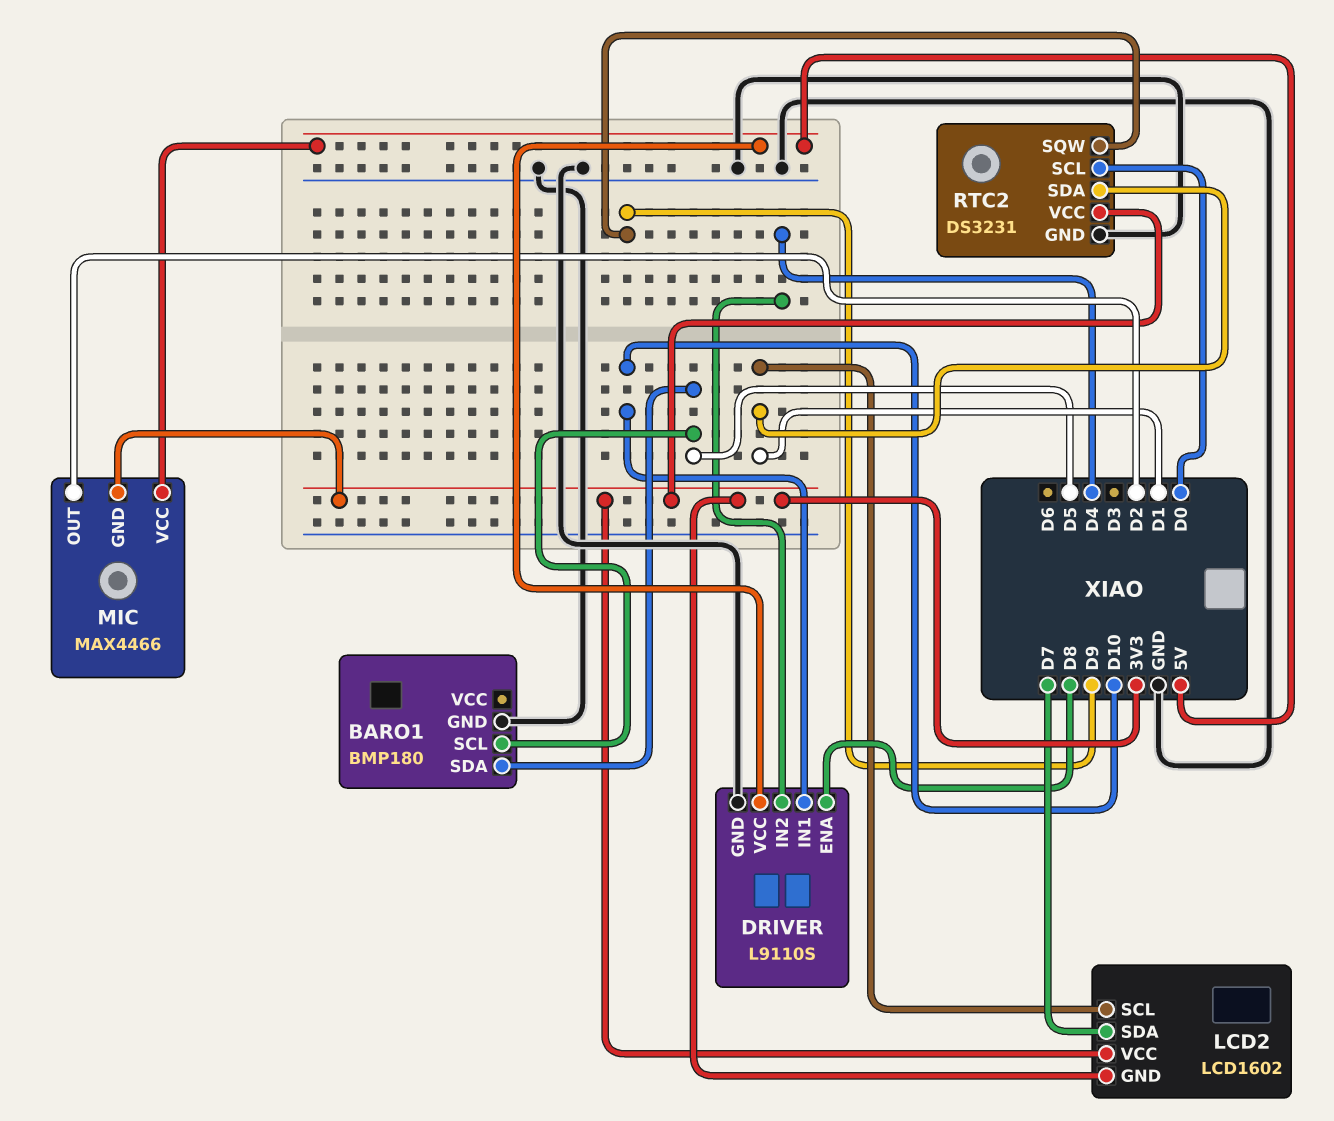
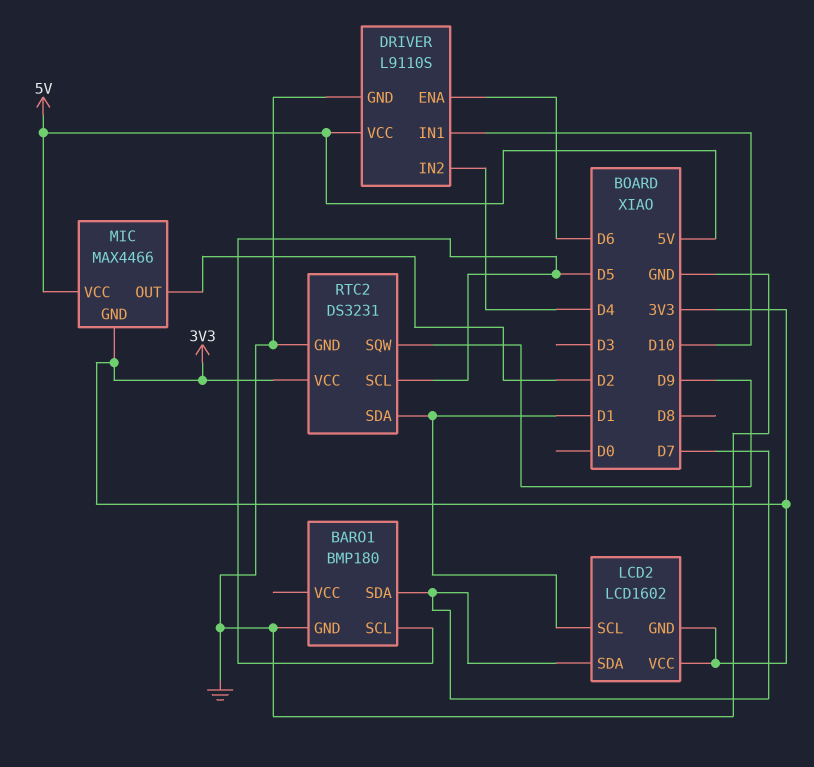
BARO1 pin SDA: D5 -> D7
DRIVER pin ENA: D8 -> D6
RTC2 pin SCL: D0 -> D5

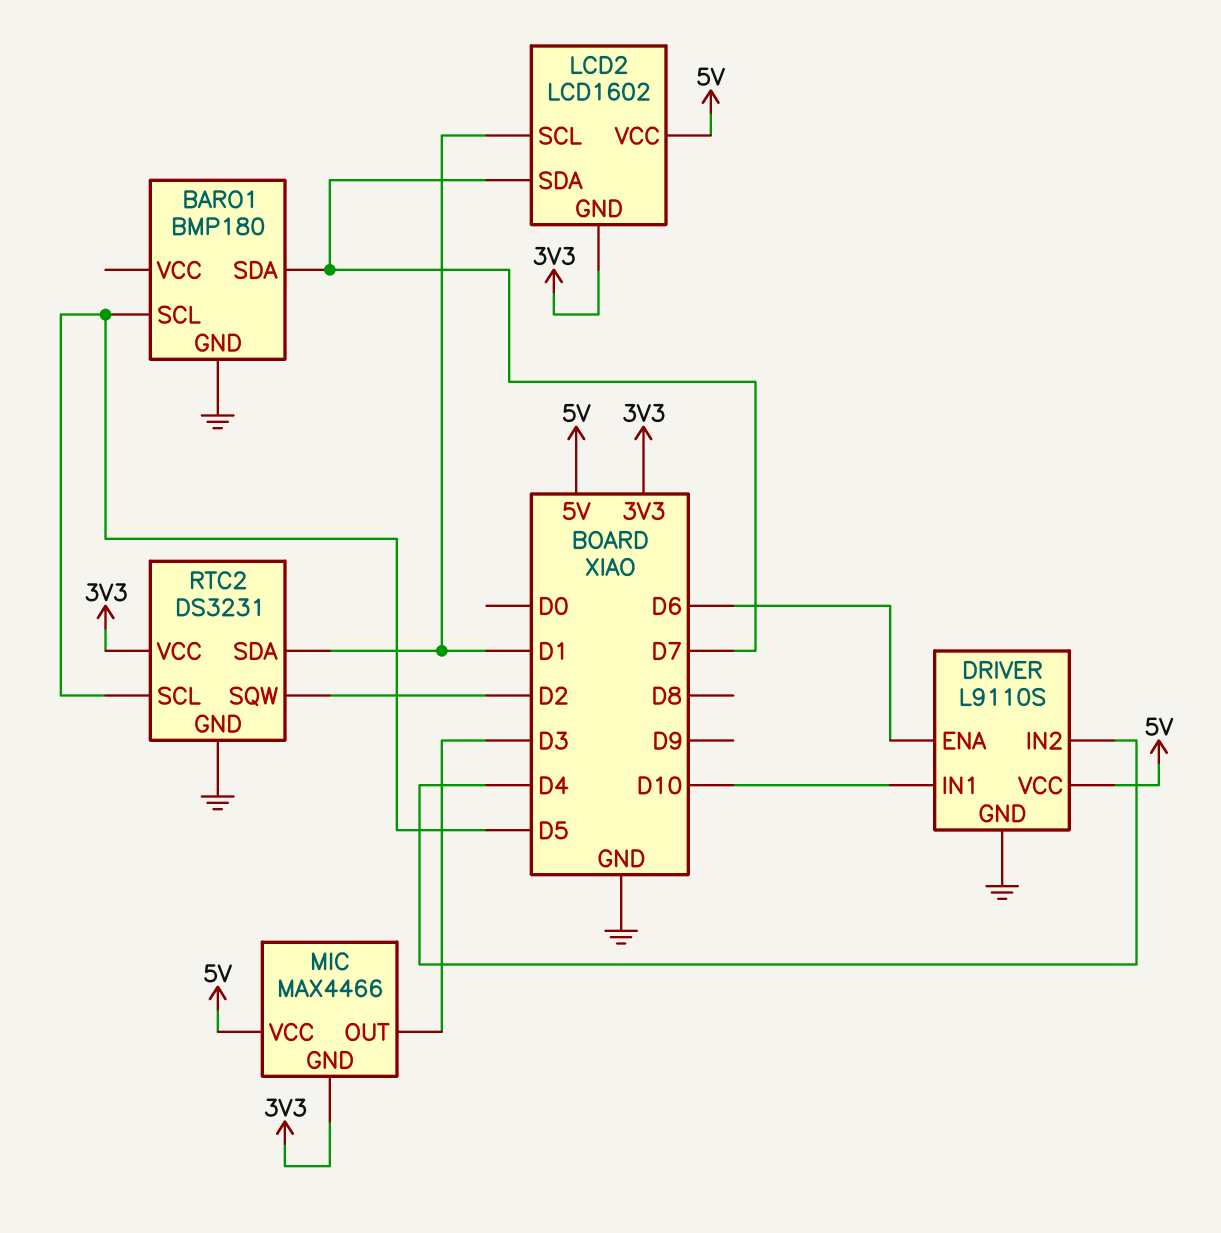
LCD2 pin VCC: 3V3 -> 5V
MIC pin OUT: D2 -> D3
RTC2 pin SQW: D9 -> D2

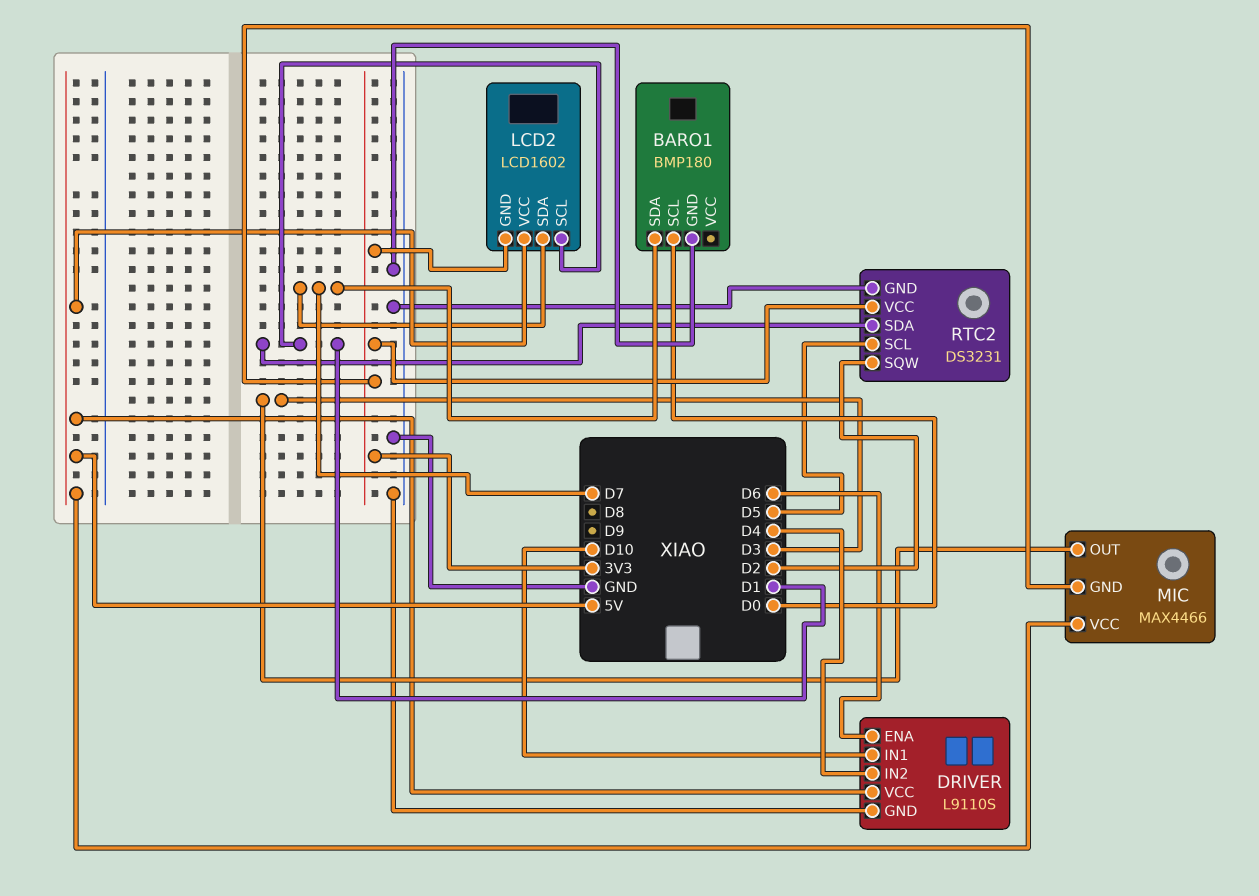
BARO1 pin SCL: D5 -> D0

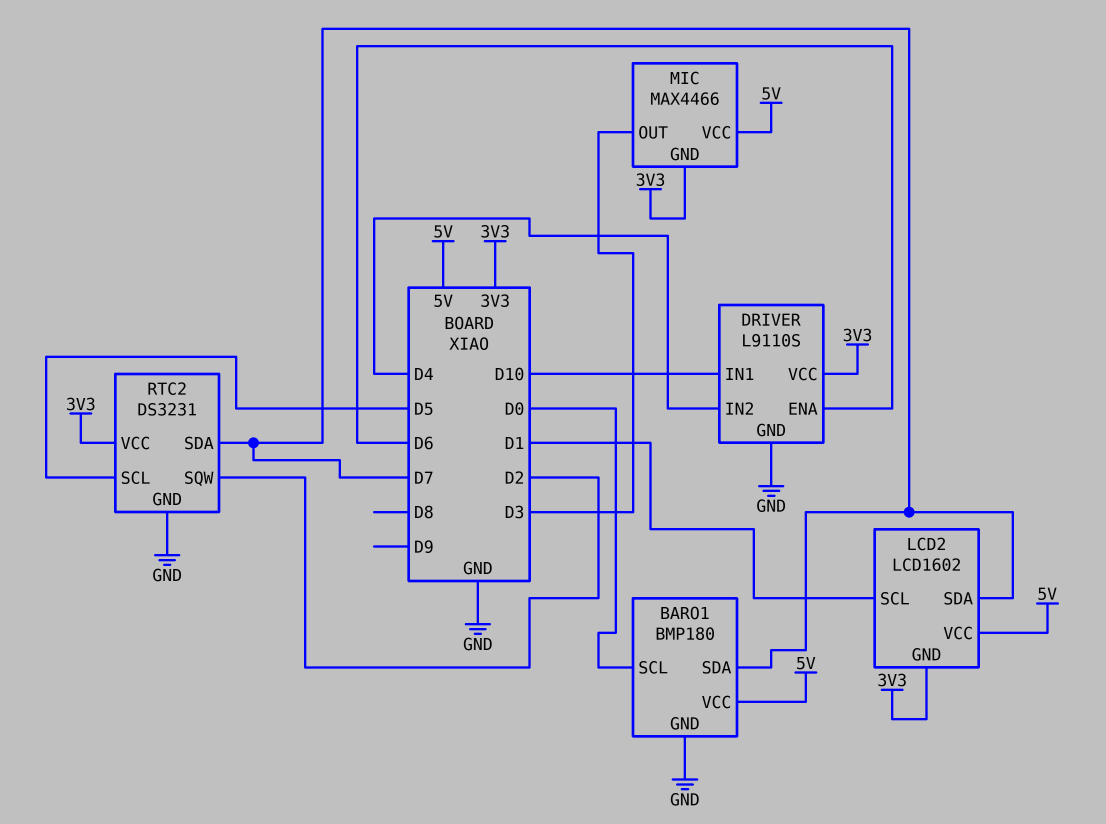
BARO1 pin VCC: none -> 5V
DRIVER pin VCC: 5V -> 3V3
RTC2 pin SDA: D1 -> D7

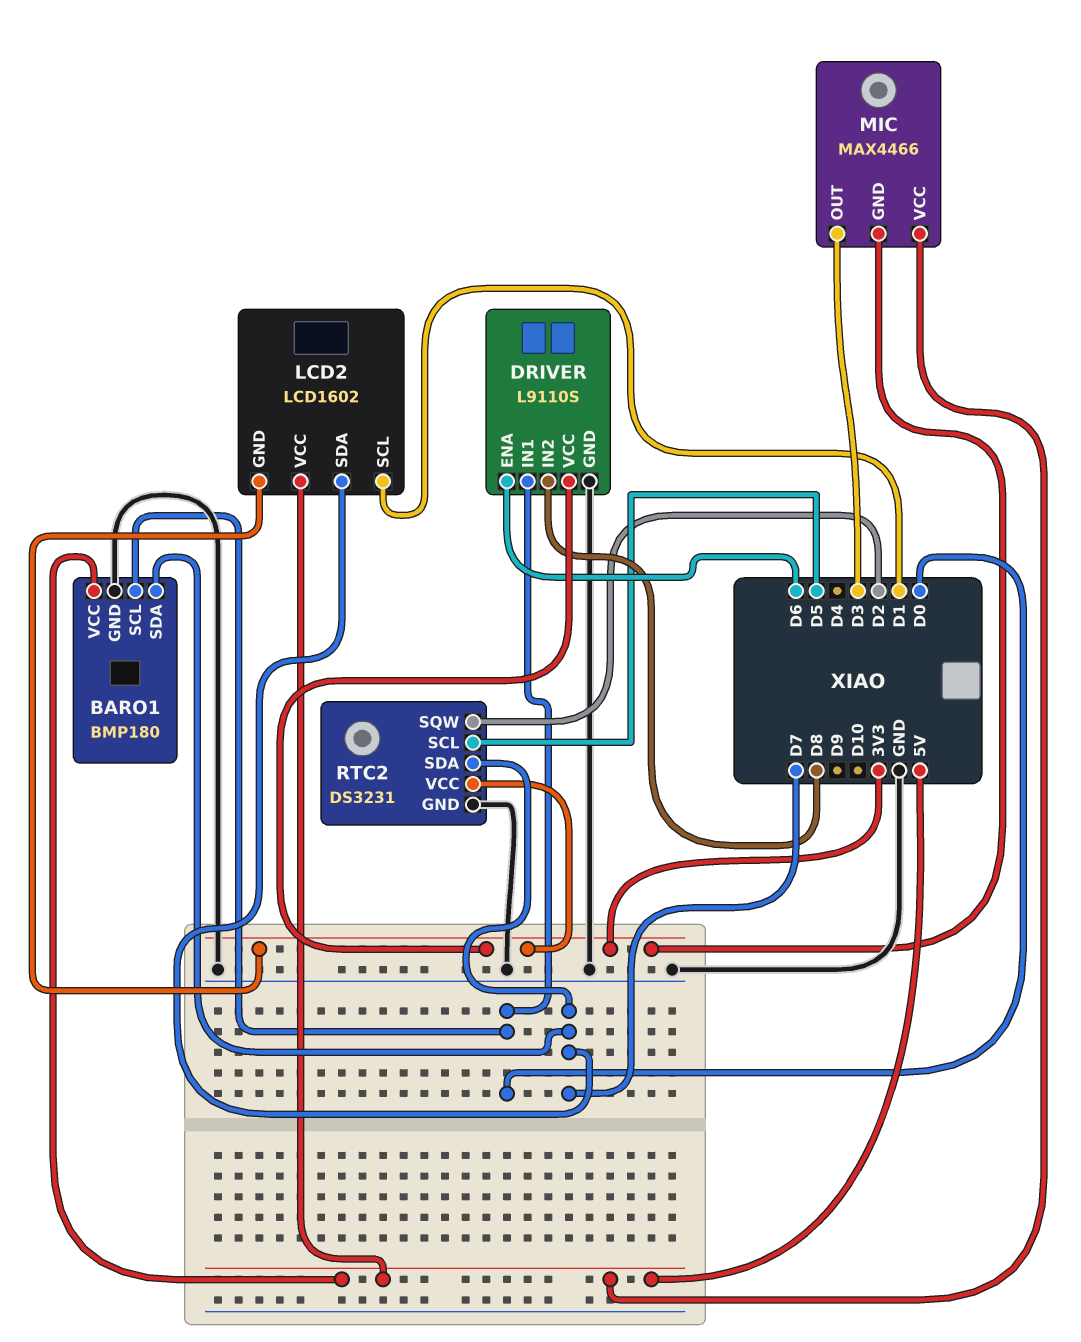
DRIVER pin IN1: D10 -> D0
DRIVER pin IN2: D4 -> D8

